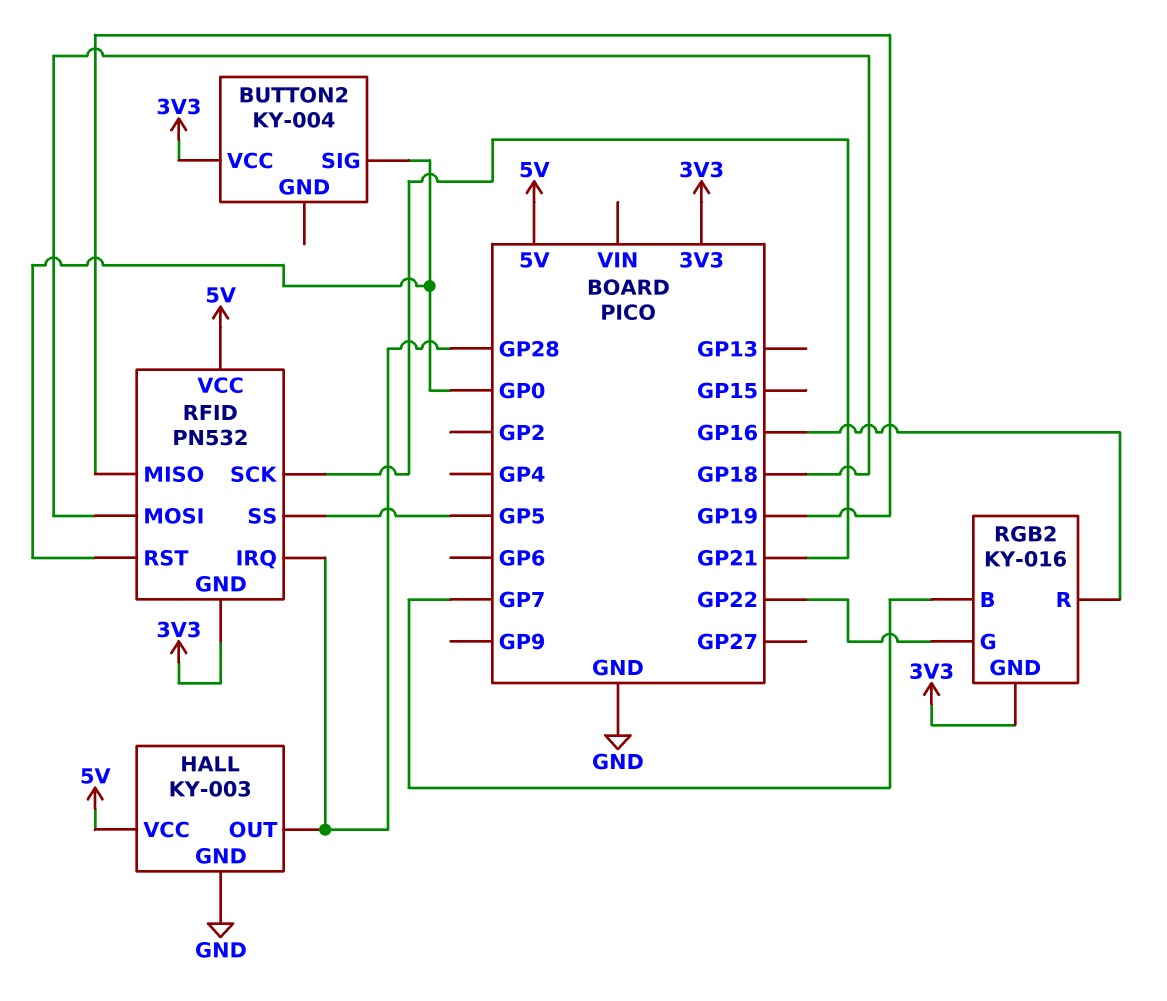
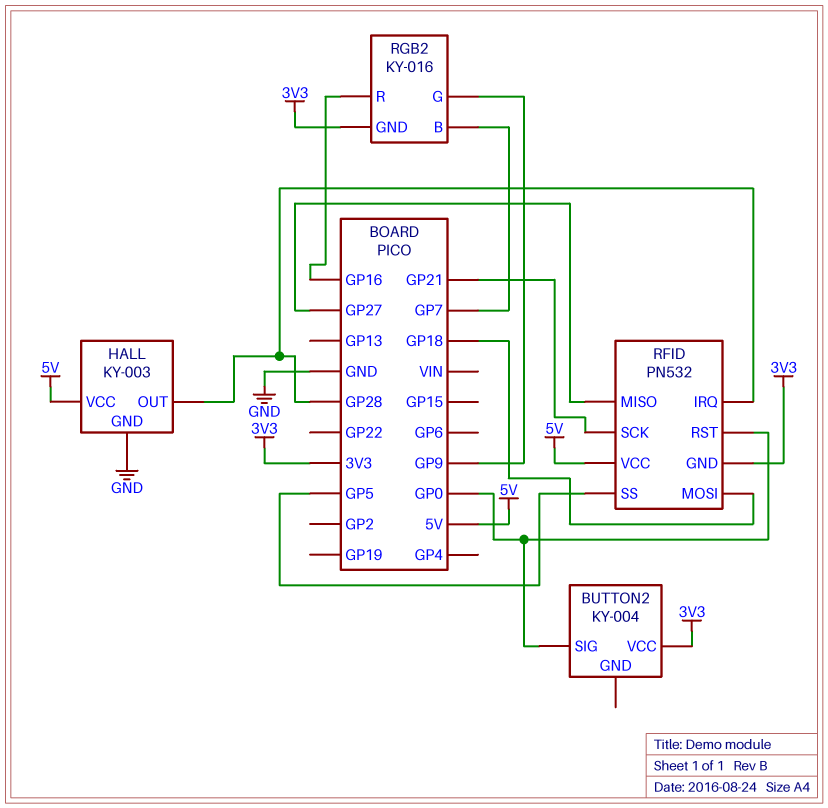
RFID pin MISO: GP19 -> GP27
RGB2 pin G: GP22 -> GP9

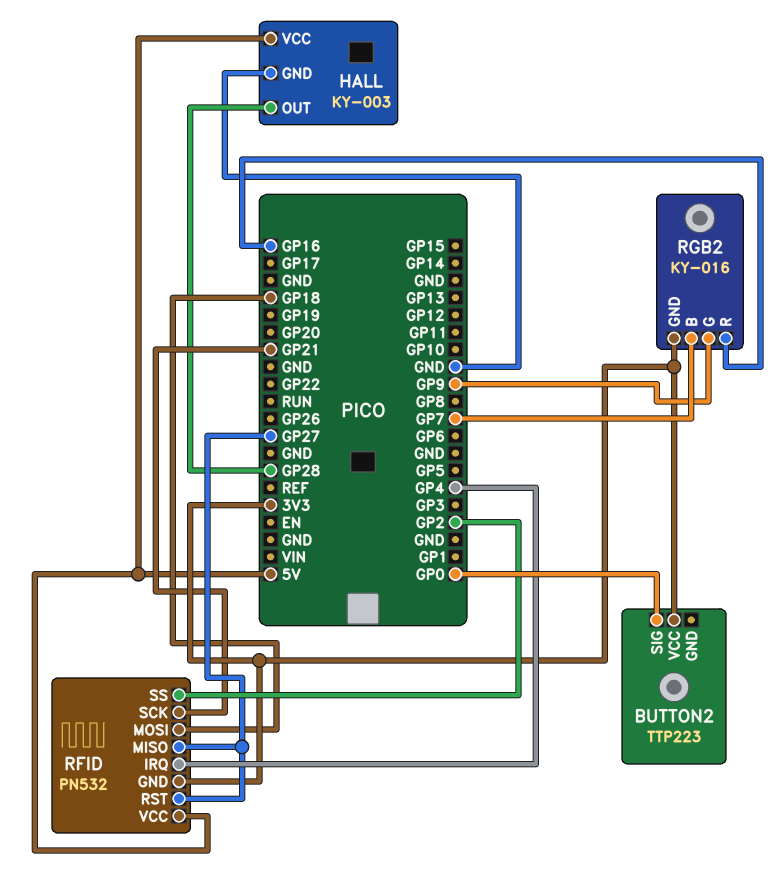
BUTTON2: KY-004 -> TTP223
RFID pin IRQ: GP28 -> GP4
RFID pin RST: GP0 -> GP27
RFID pin SS: GP5 -> GP2

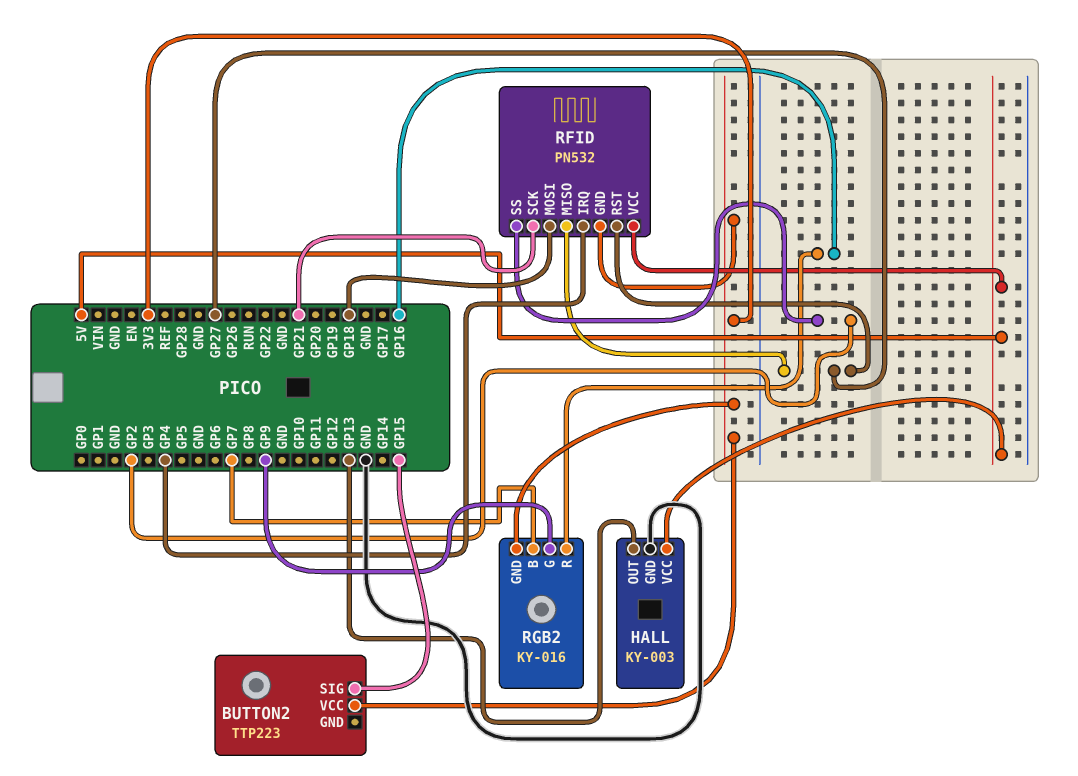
BUTTON2 pin SIG: GP0 -> GP15
HALL pin OUT: GP28 -> GP13

